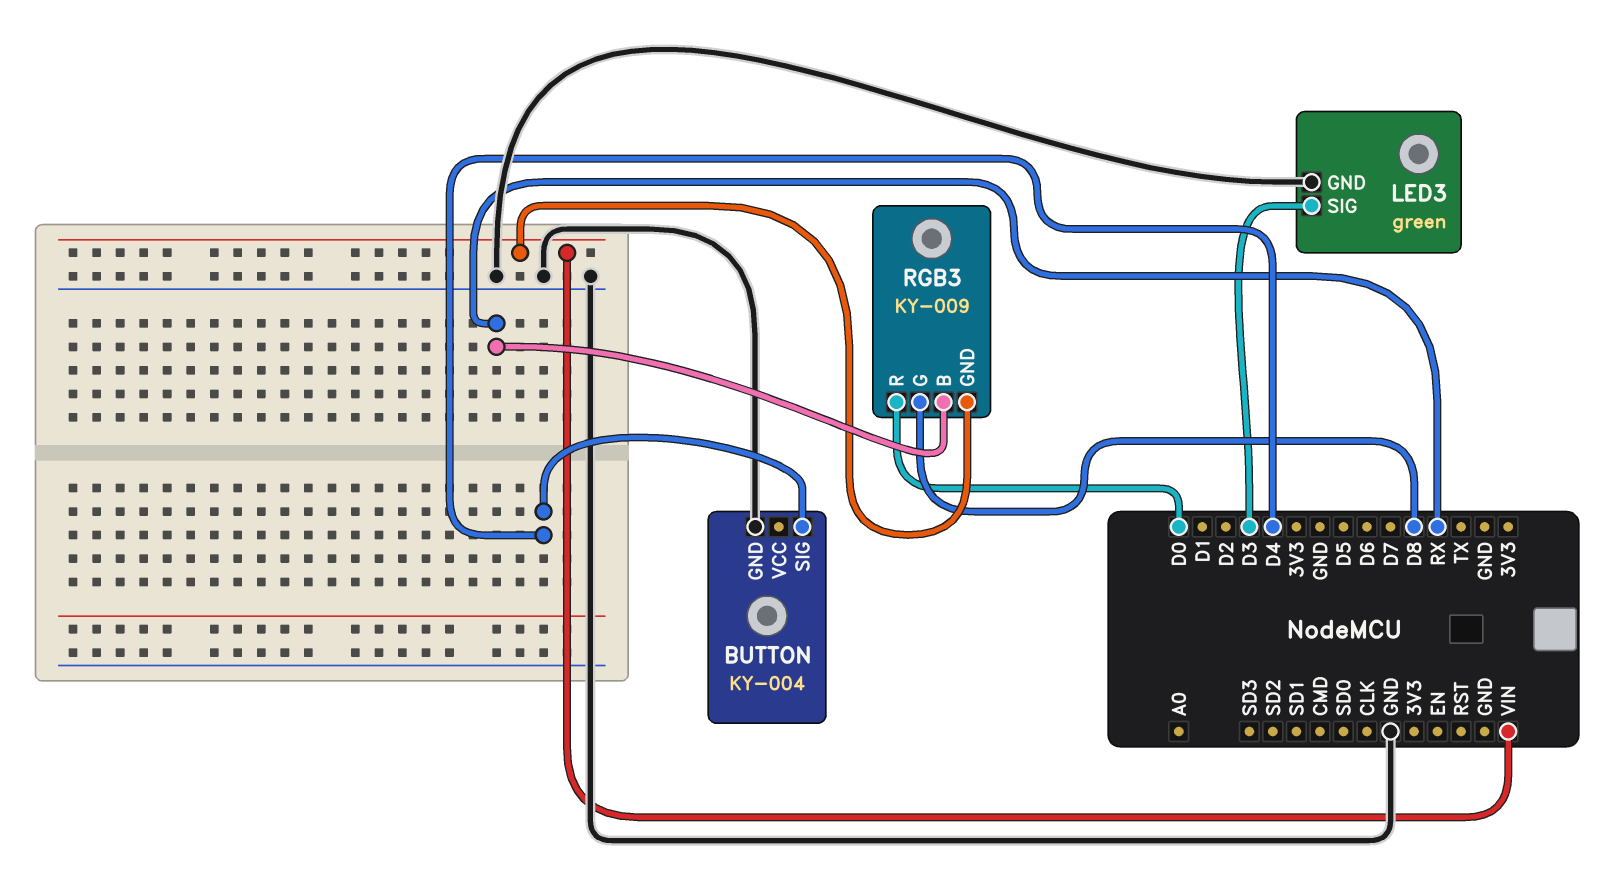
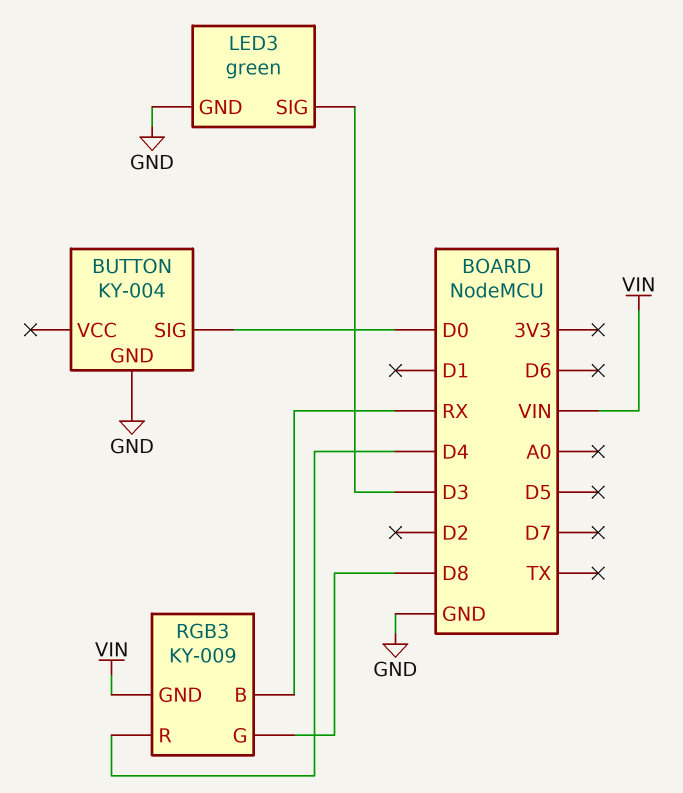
BUTTON pin SIG: D4 -> D0
RGB3 pin R: D0 -> D4

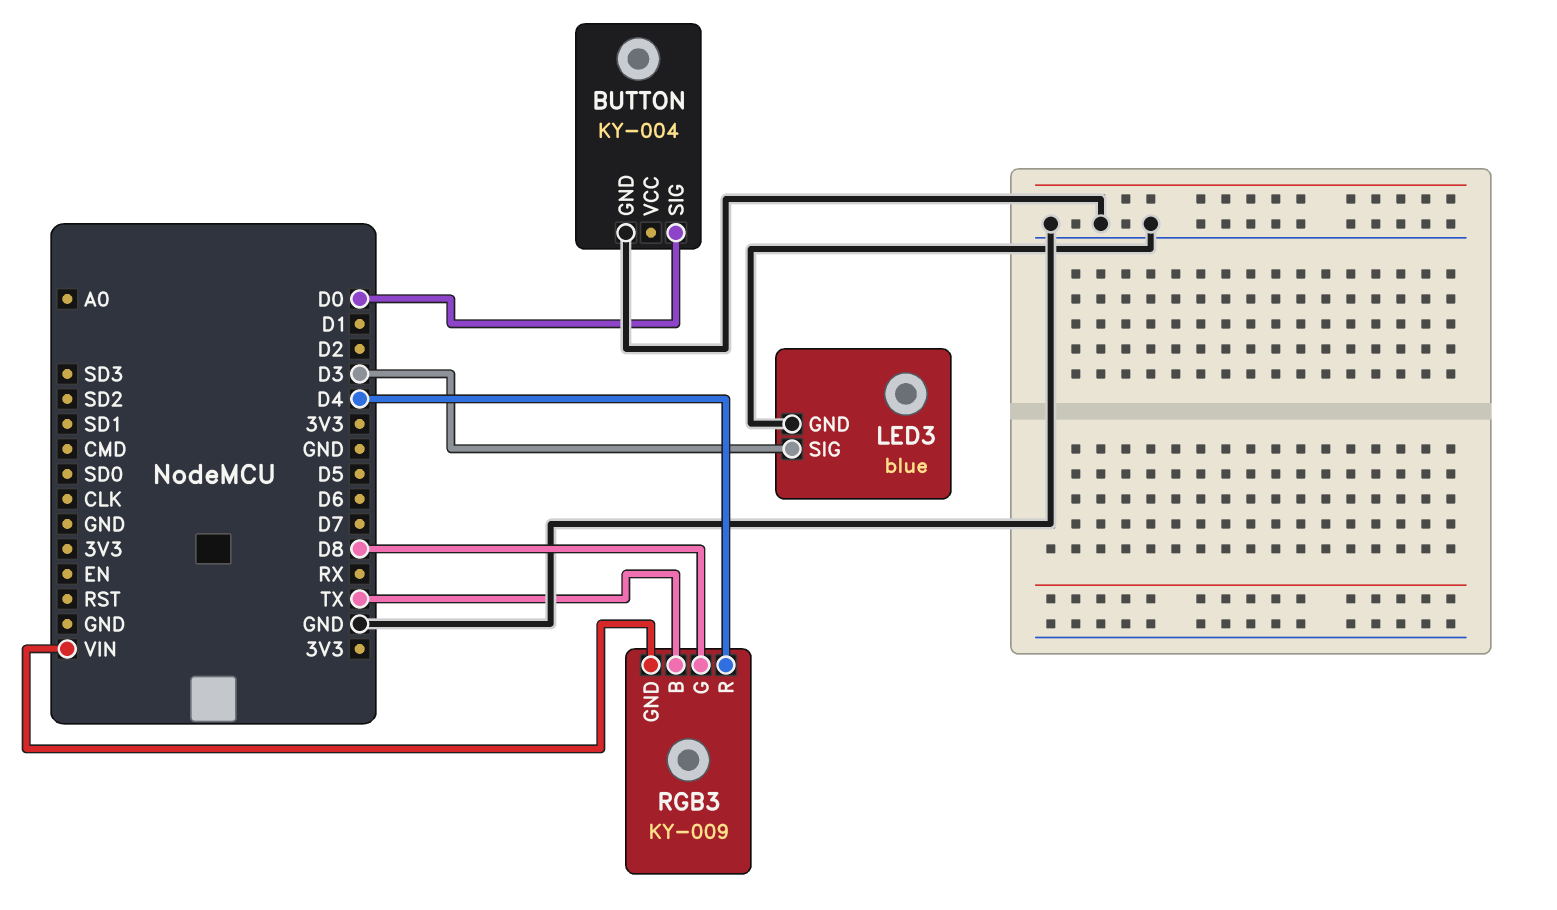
LED3: green -> blue
RGB3 pin B: RX -> TX

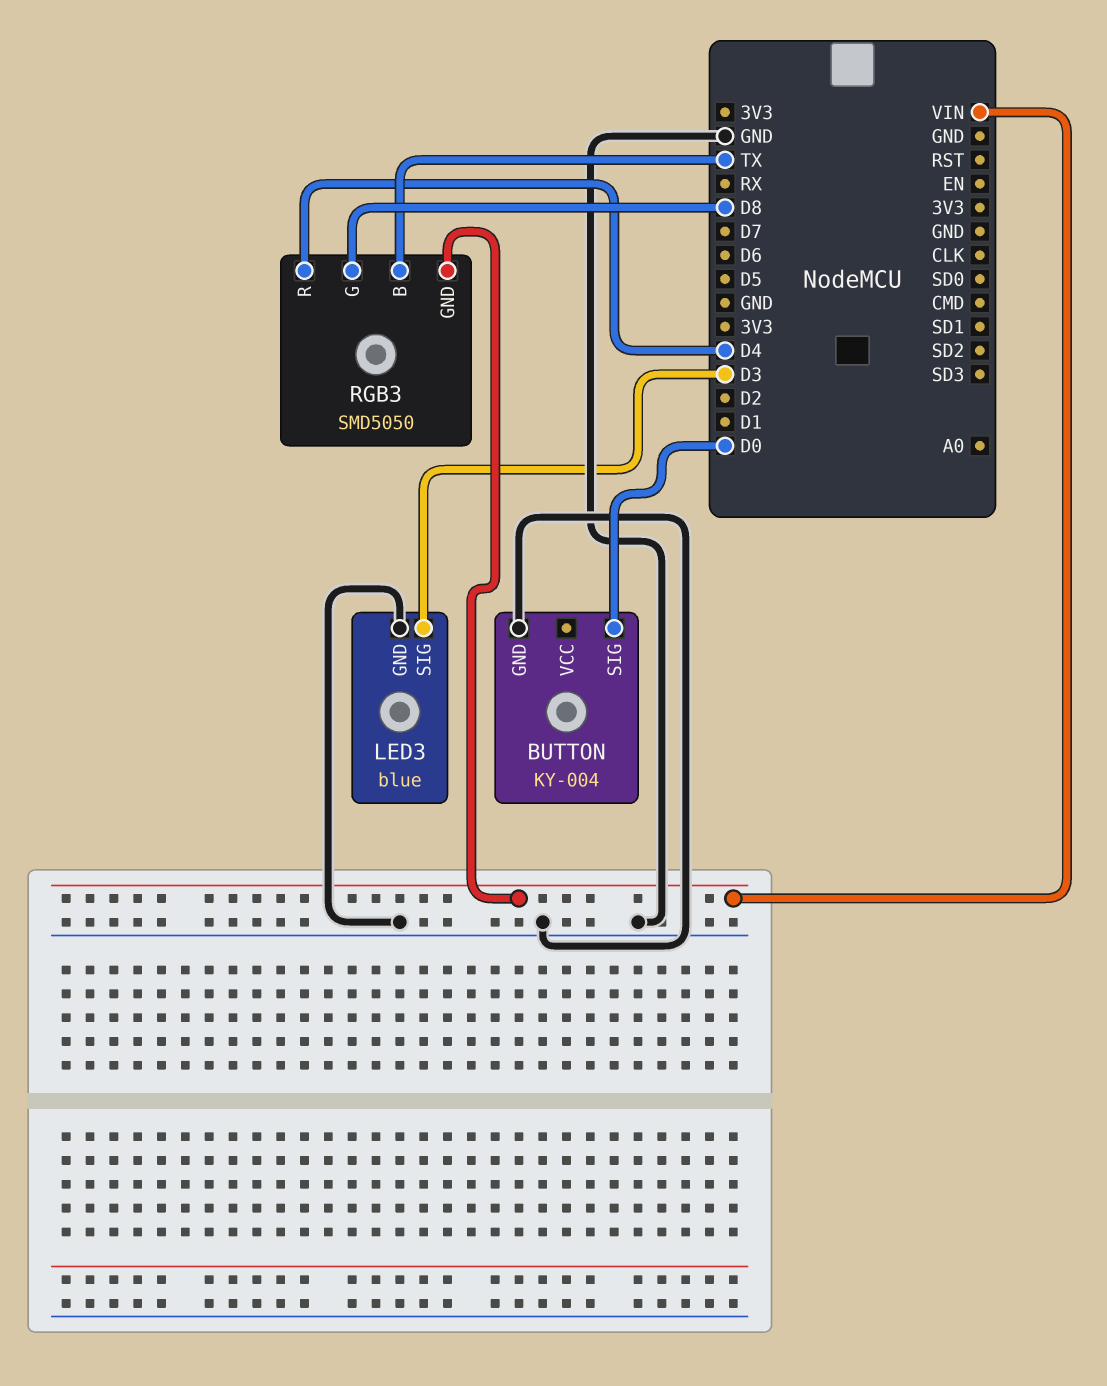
RGB3: KY-009 -> SMD5050

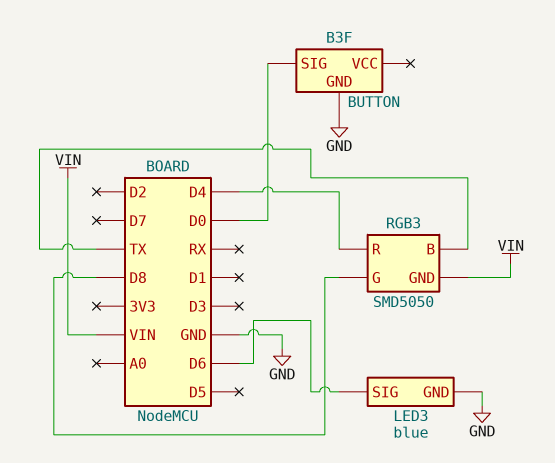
BUTTON: KY-004 -> B3F
LED3 pin SIG: D3 -> D6

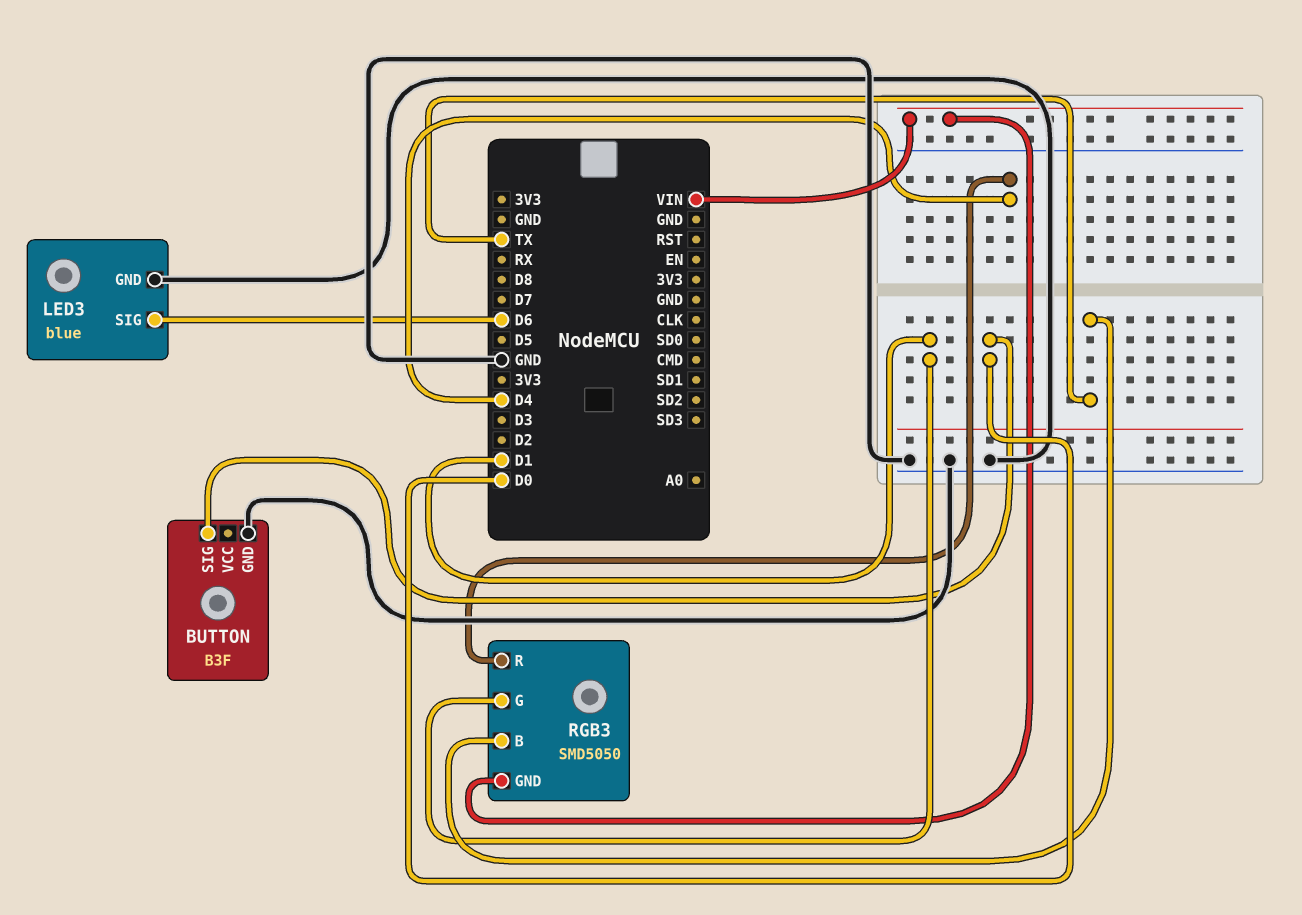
RGB3 pin G: D8 -> D1

